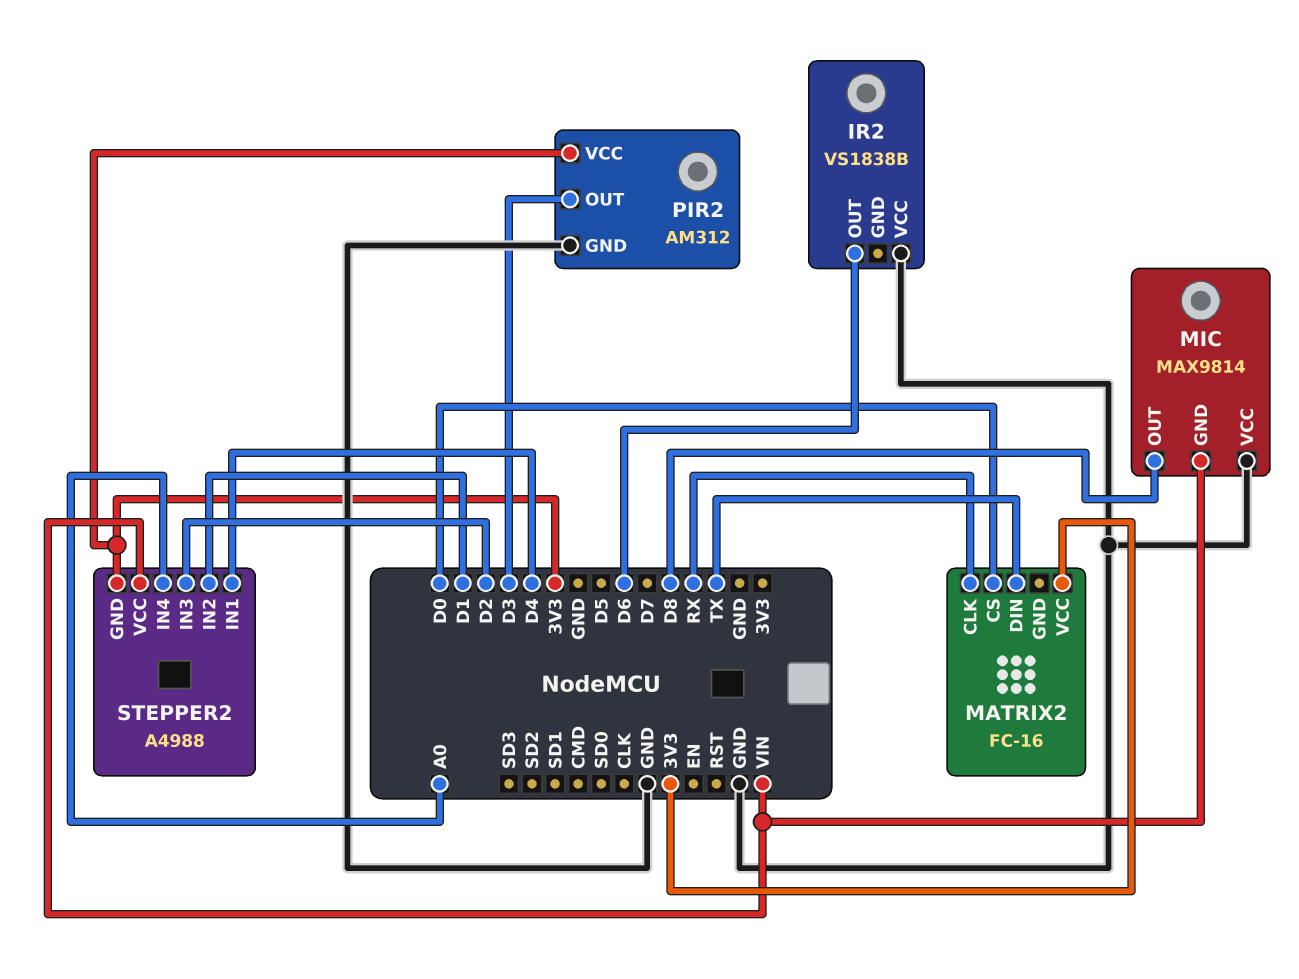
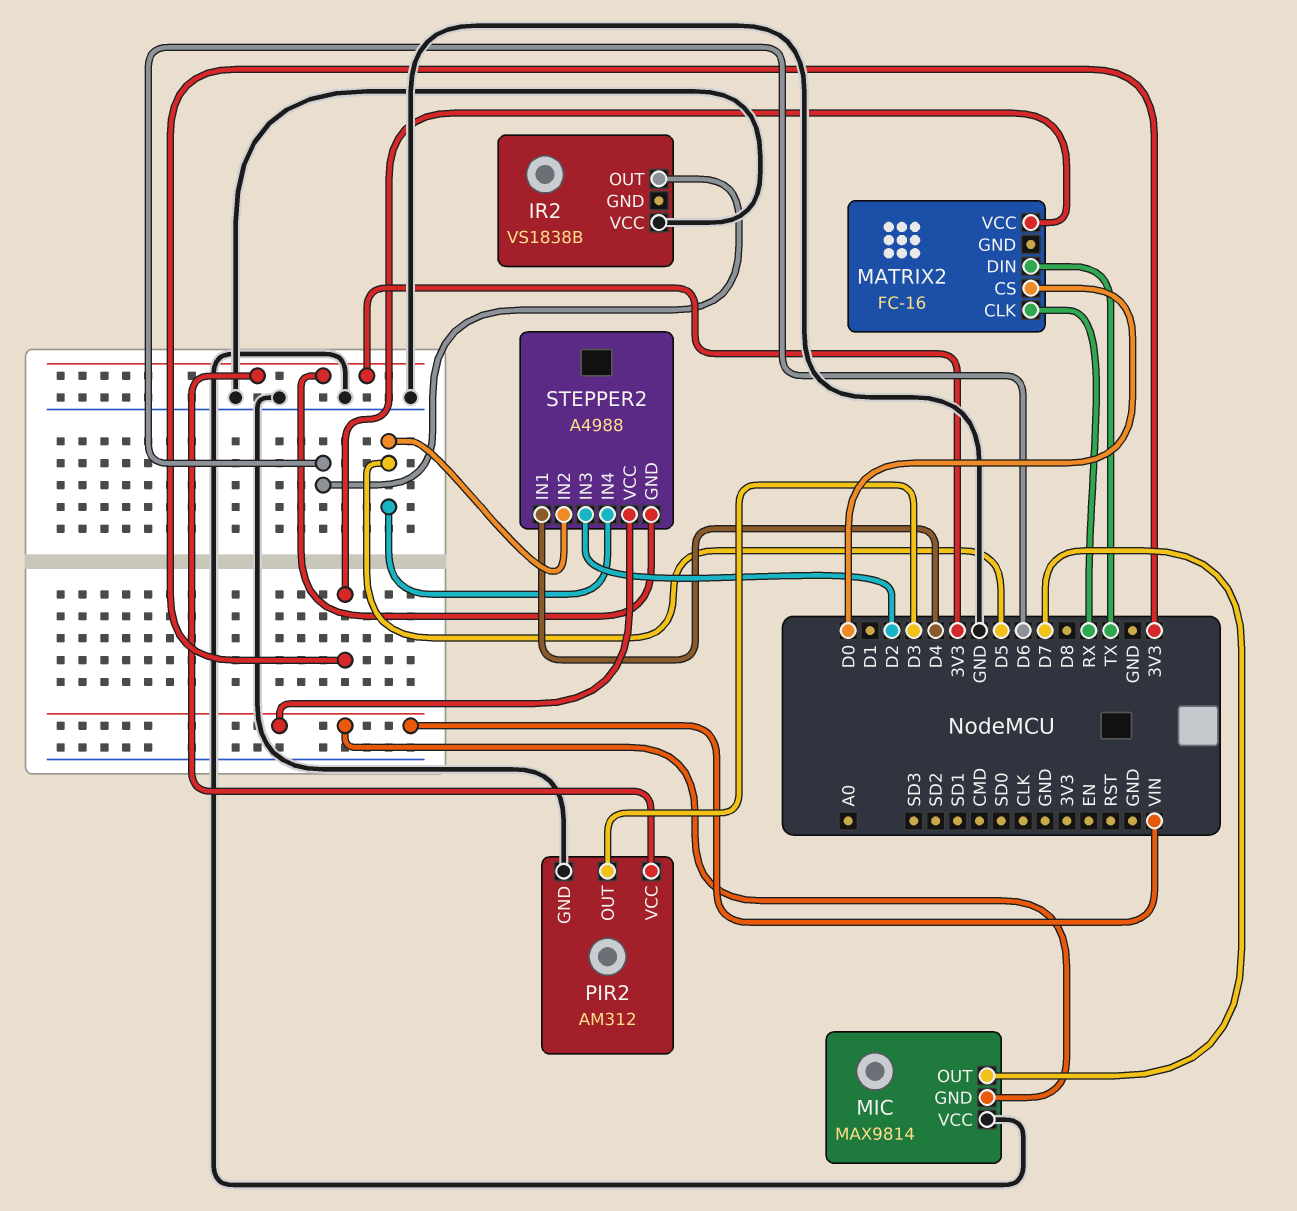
MIC pin OUT: D8 -> D7
STEPPER2 pin IN2: D1 -> D5
STEPPER2 pin IN4: A0 -> D5

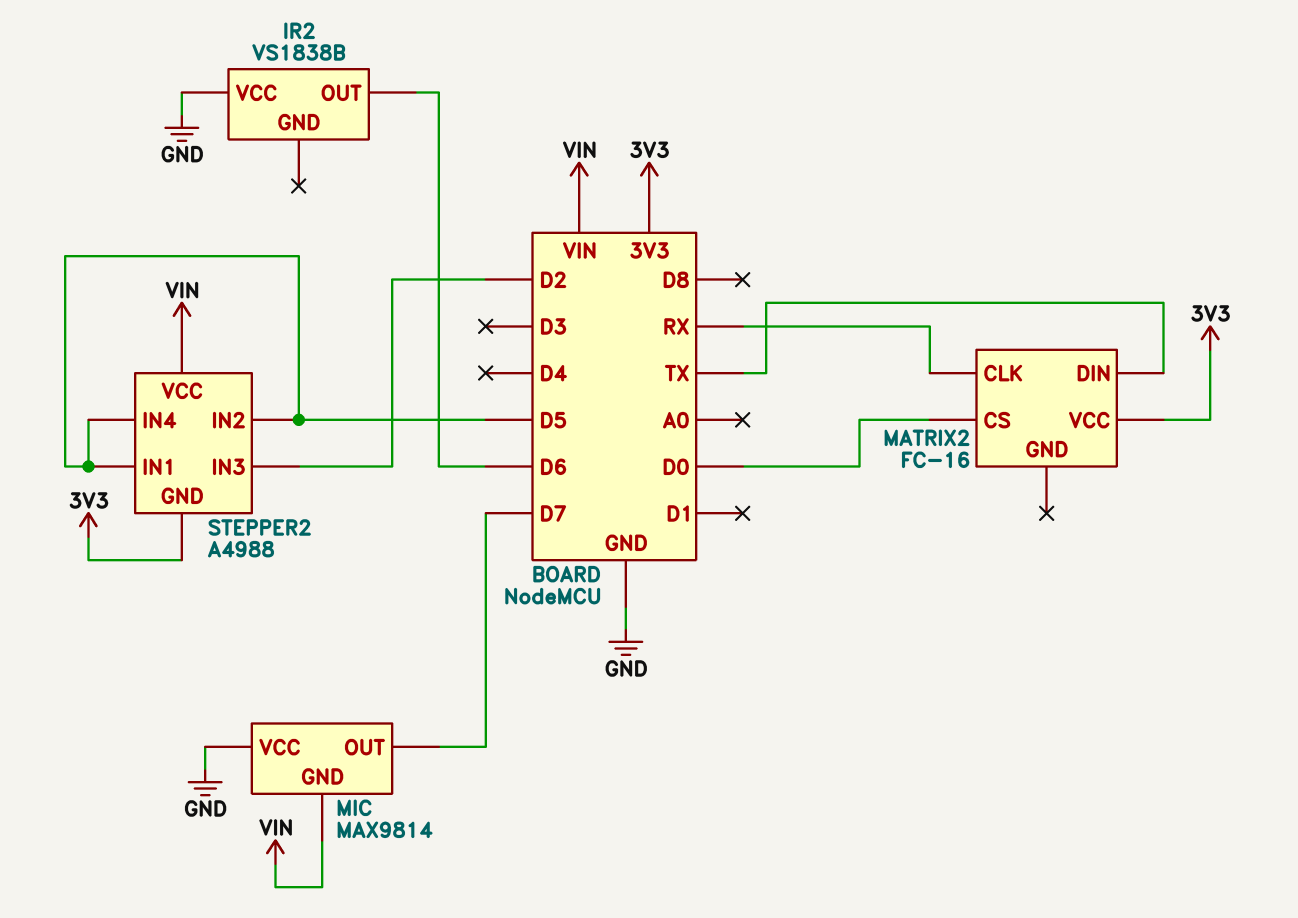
PIR2: AM312 -> none
PIR2 pin GND: GND -> none
PIR2 pin OUT: D3 -> none
PIR2 pin VCC: 3V3 -> none
STEPPER2 pin IN1: D4 -> D5

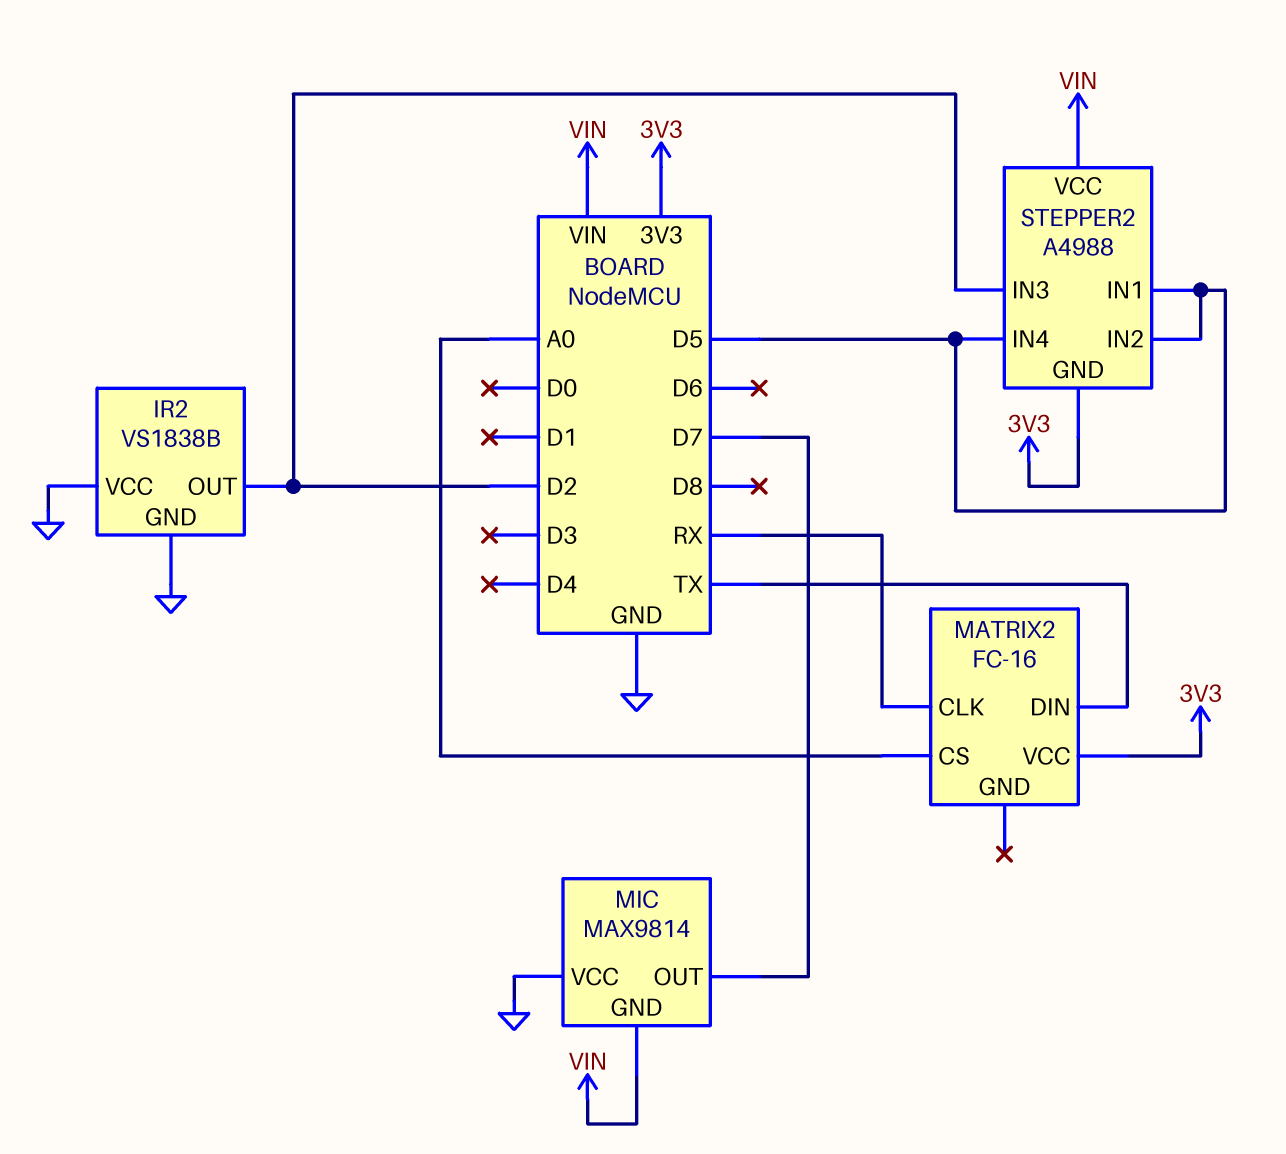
IR2 pin GND: none -> GND
IR2 pin OUT: D6 -> D2
MATRIX2 pin CS: D0 -> A0

